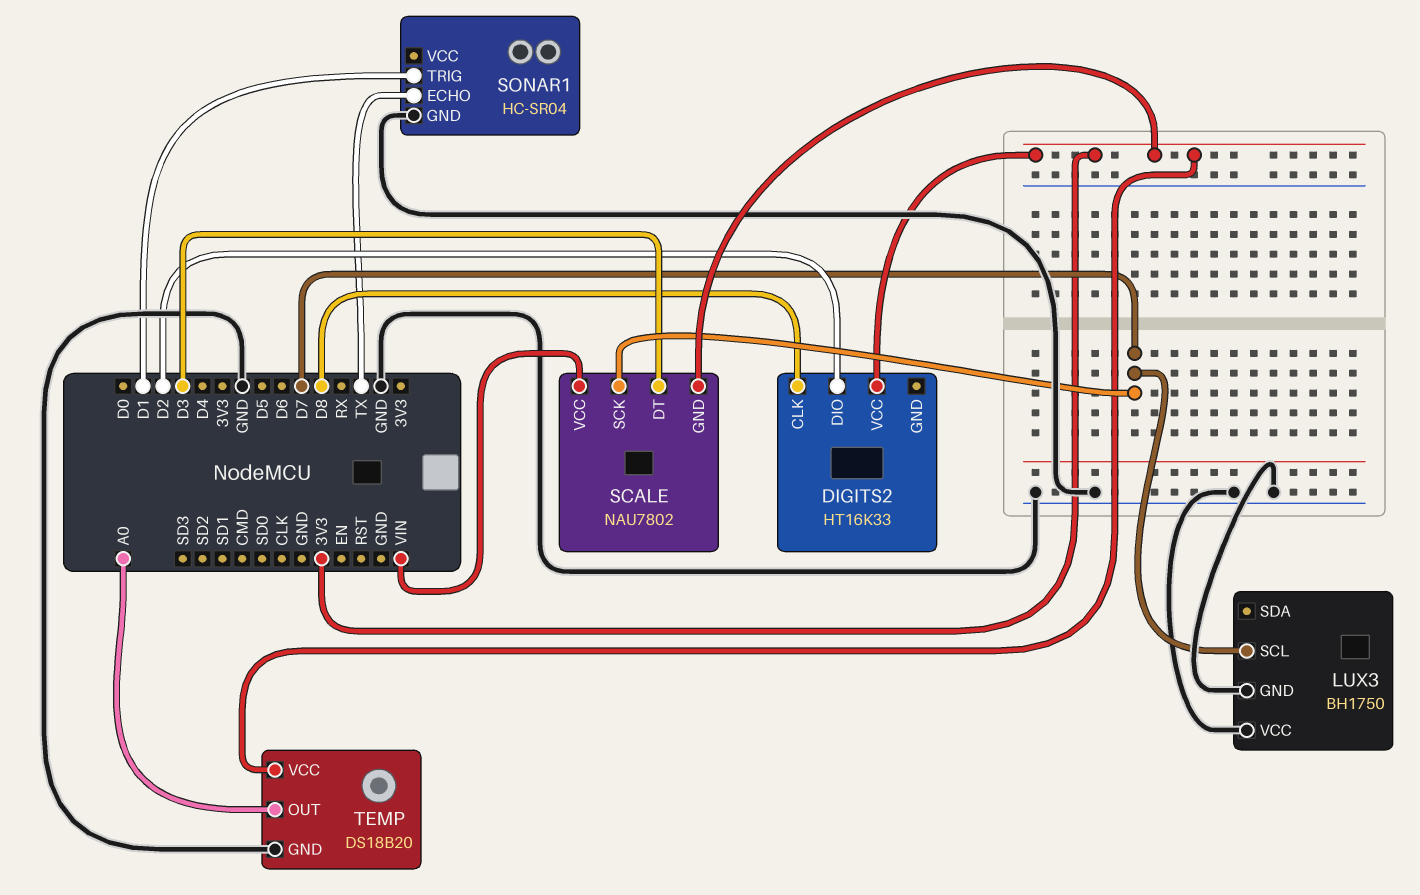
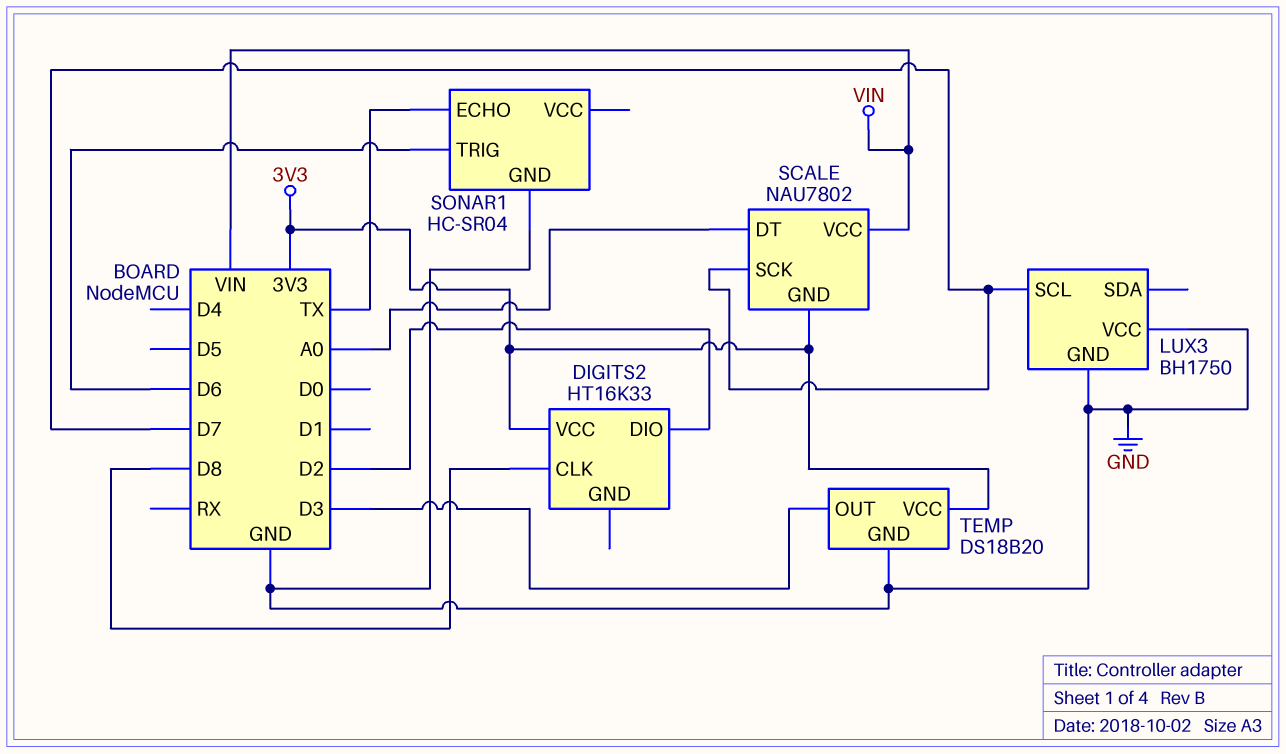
SCALE pin DT: D3 -> A0
SONAR1 pin TRIG: D1 -> D6
TEMP pin OUT: A0 -> D3

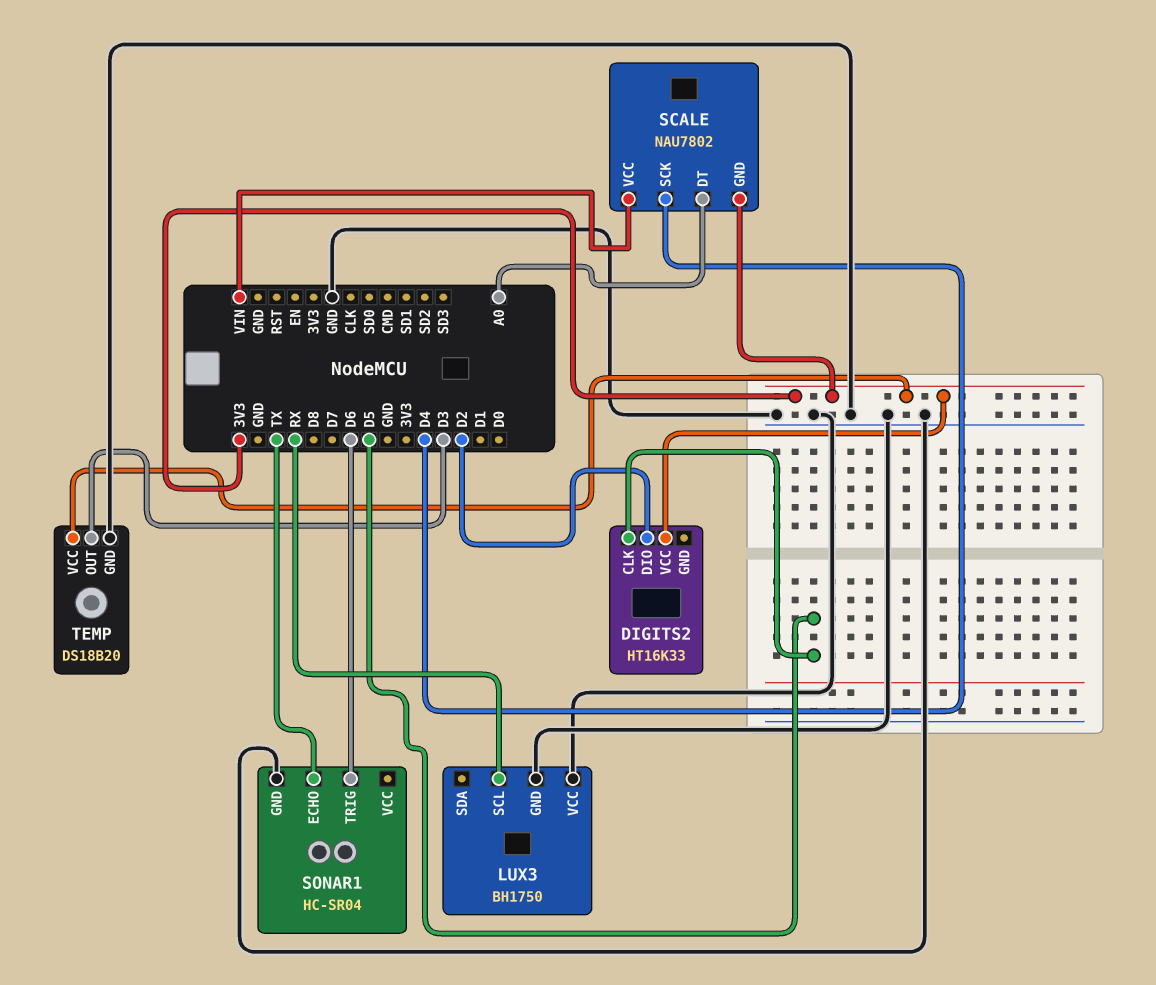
DIGITS2 pin CLK: D8 -> D5
LUX3 pin SCL: D7 -> RX
SCALE pin SCK: D7 -> D4

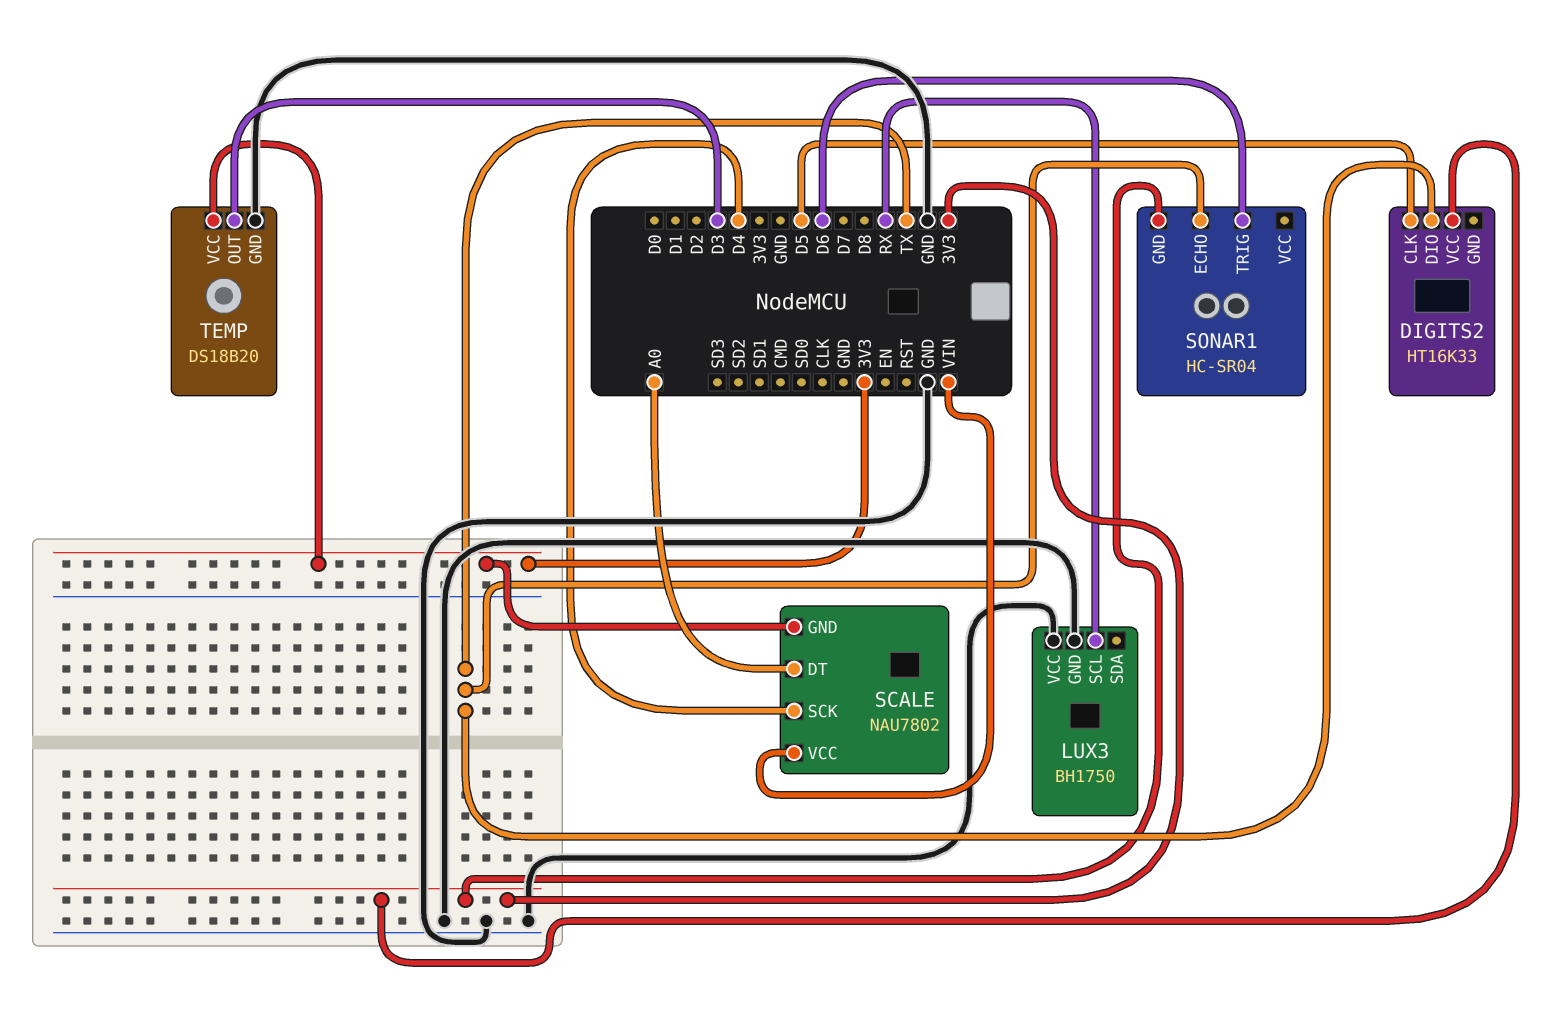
DIGITS2 pin DIO: D2 -> TX
SONAR1 pin GND: GND -> 3V3

